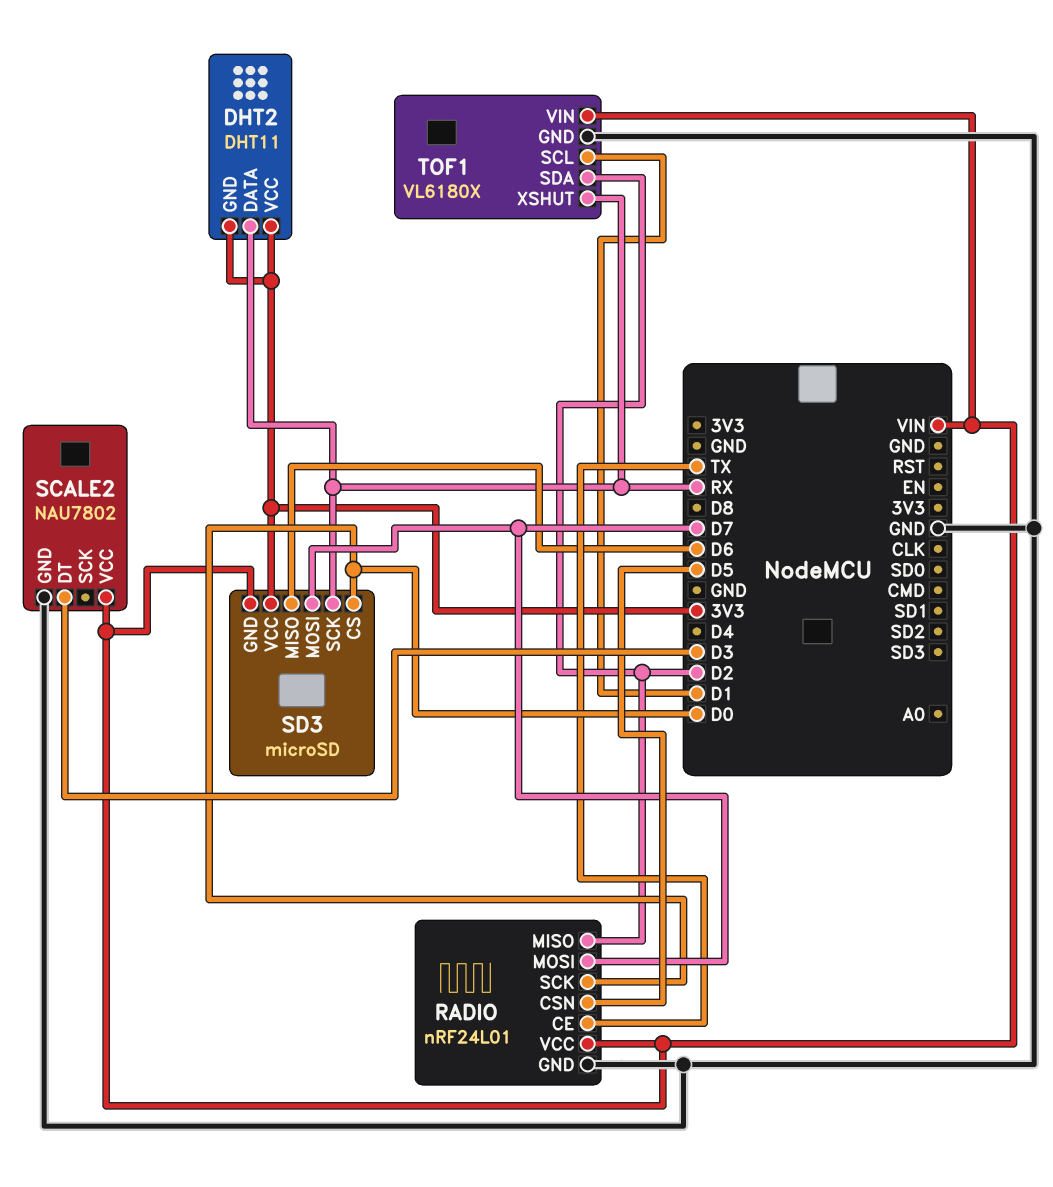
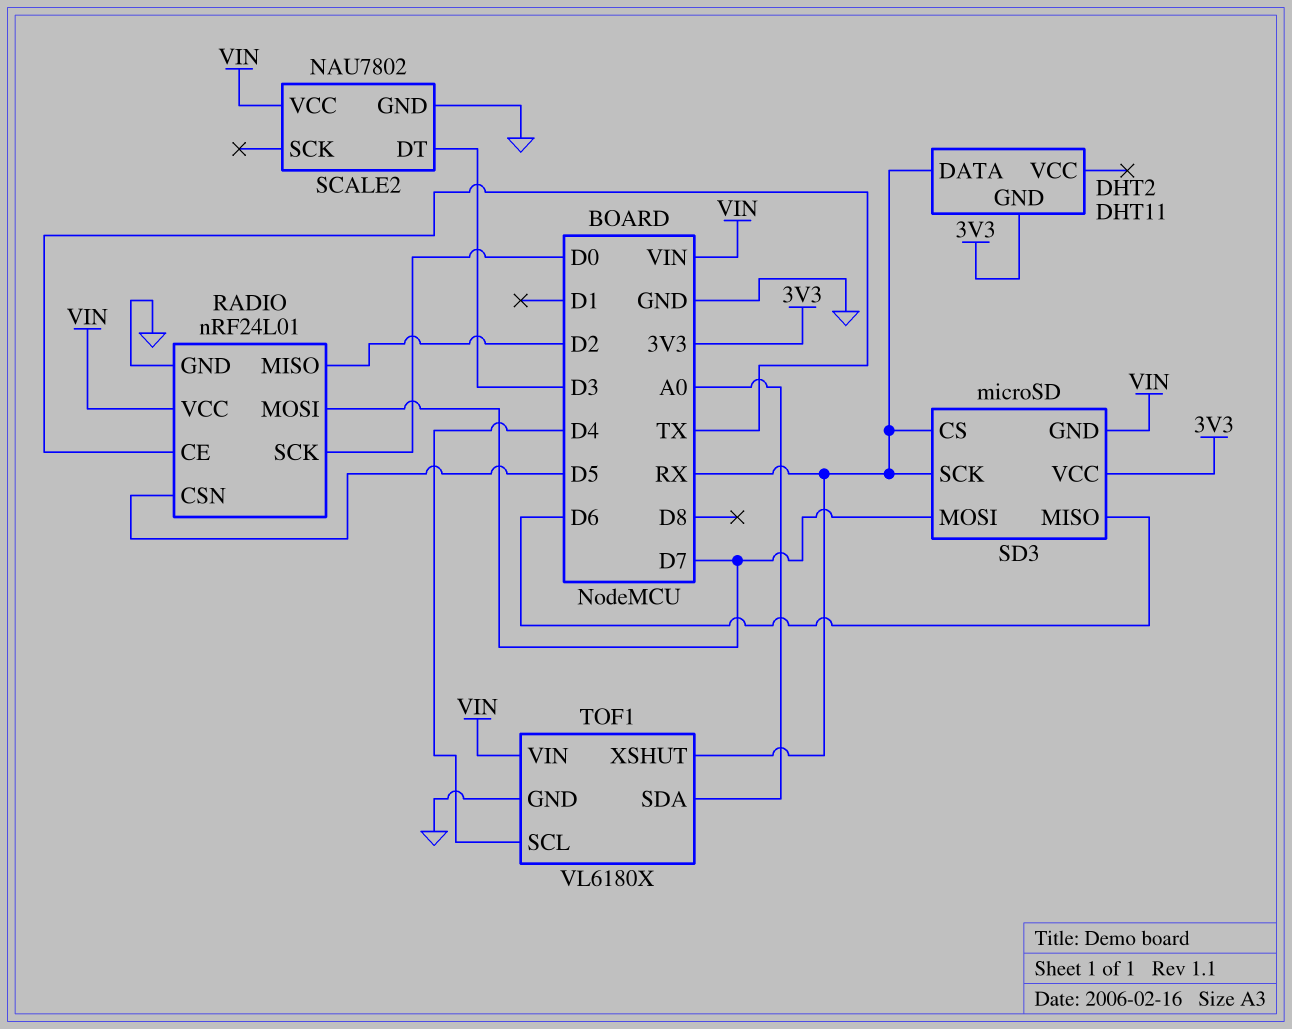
DHT2 pin VCC: 3V3 -> none
SD3 pin CS: D0 -> RX
TOF1 pin SCL: D1 -> D4
TOF1 pin SDA: D2 -> A0

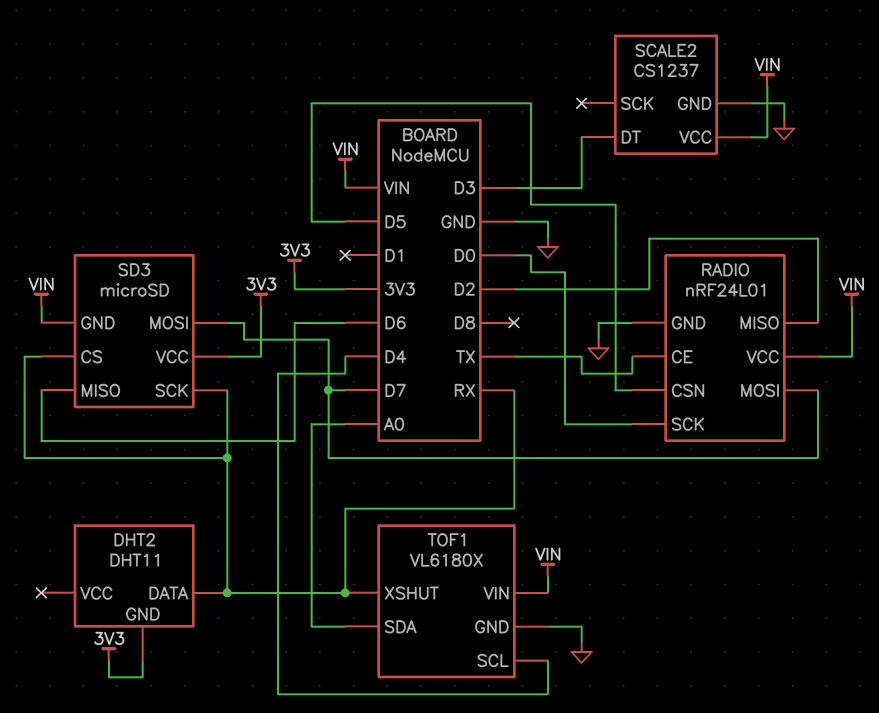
SCALE2: NAU7802 -> CS1237

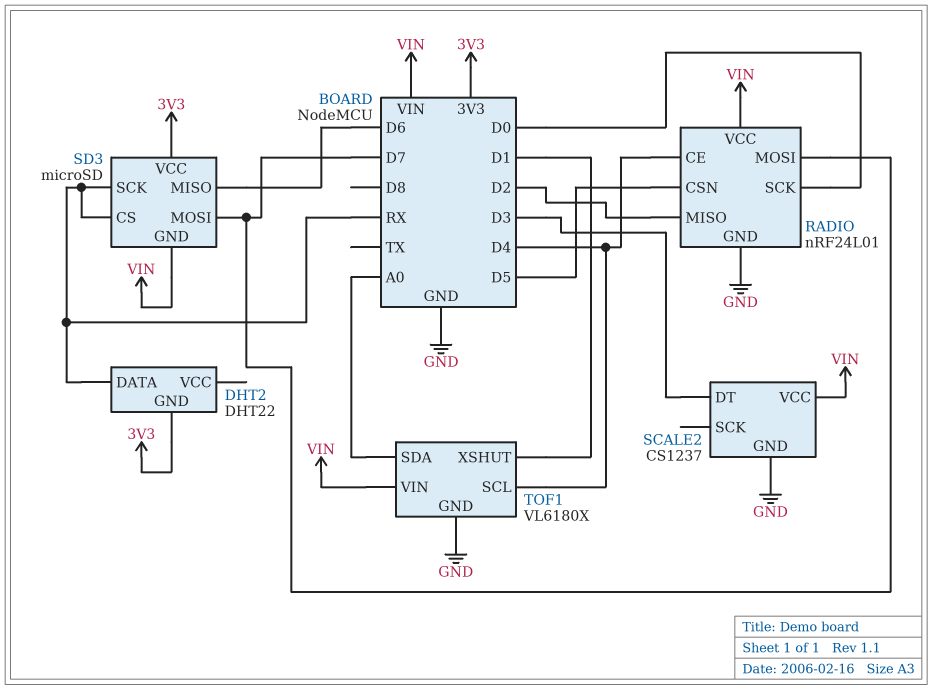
DHT2: DHT11 -> DHT22
RADIO pin CE: TX -> D4
TOF1 pin XSHUT: RX -> D1

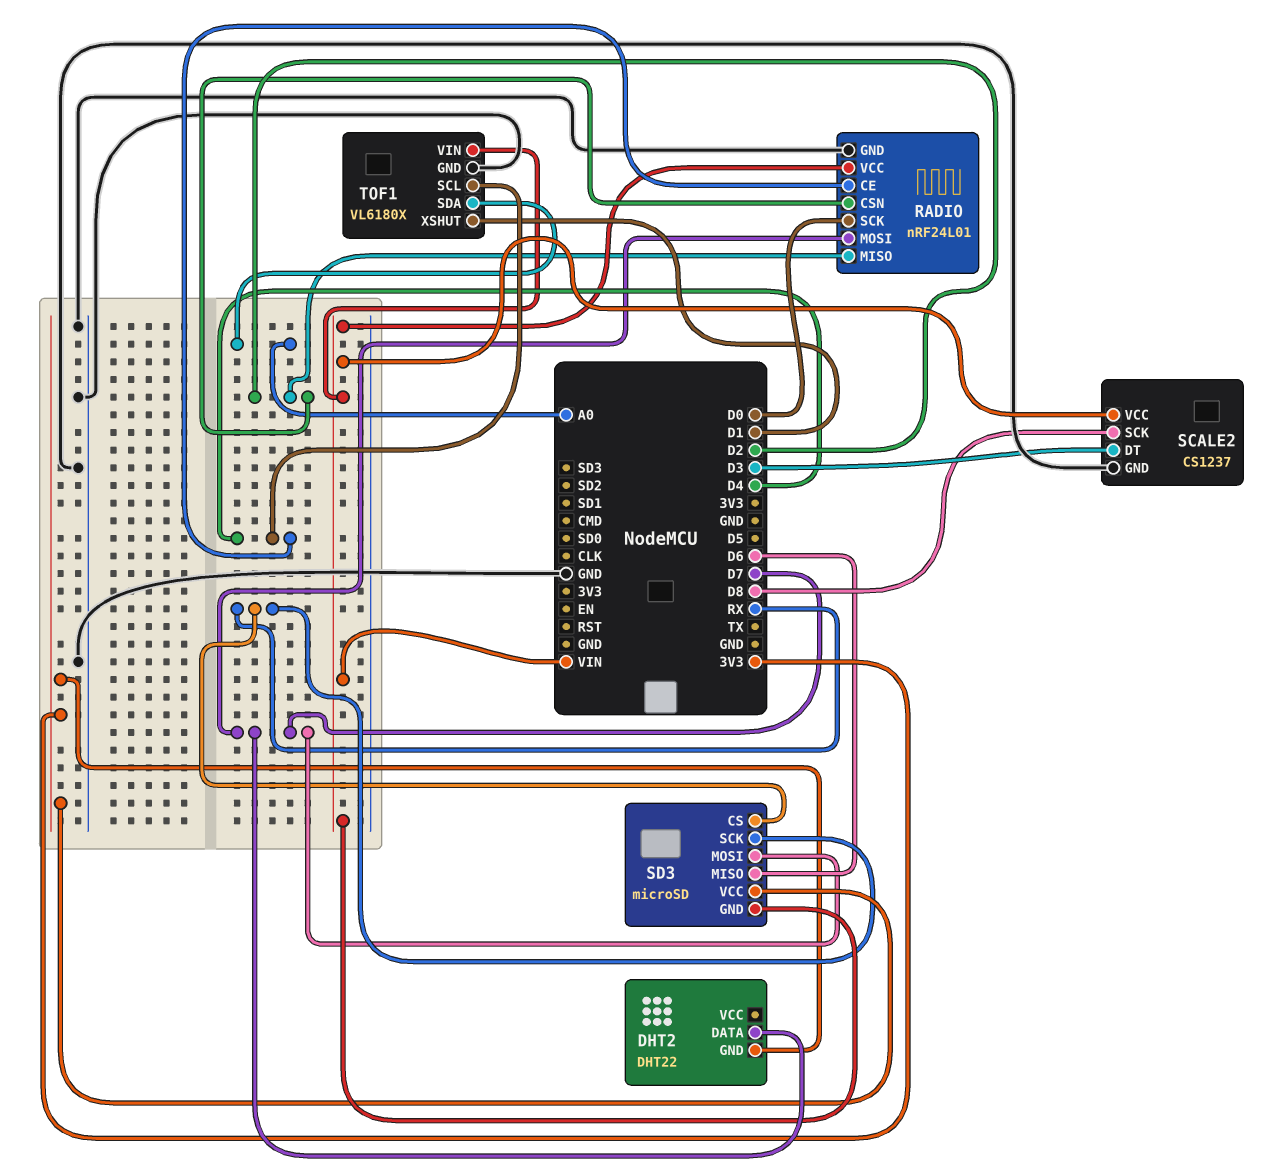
DHT2 pin DATA: RX -> D7
RADIO pin CSN: D5 -> D2
SCALE2 pin SCK: none -> D8

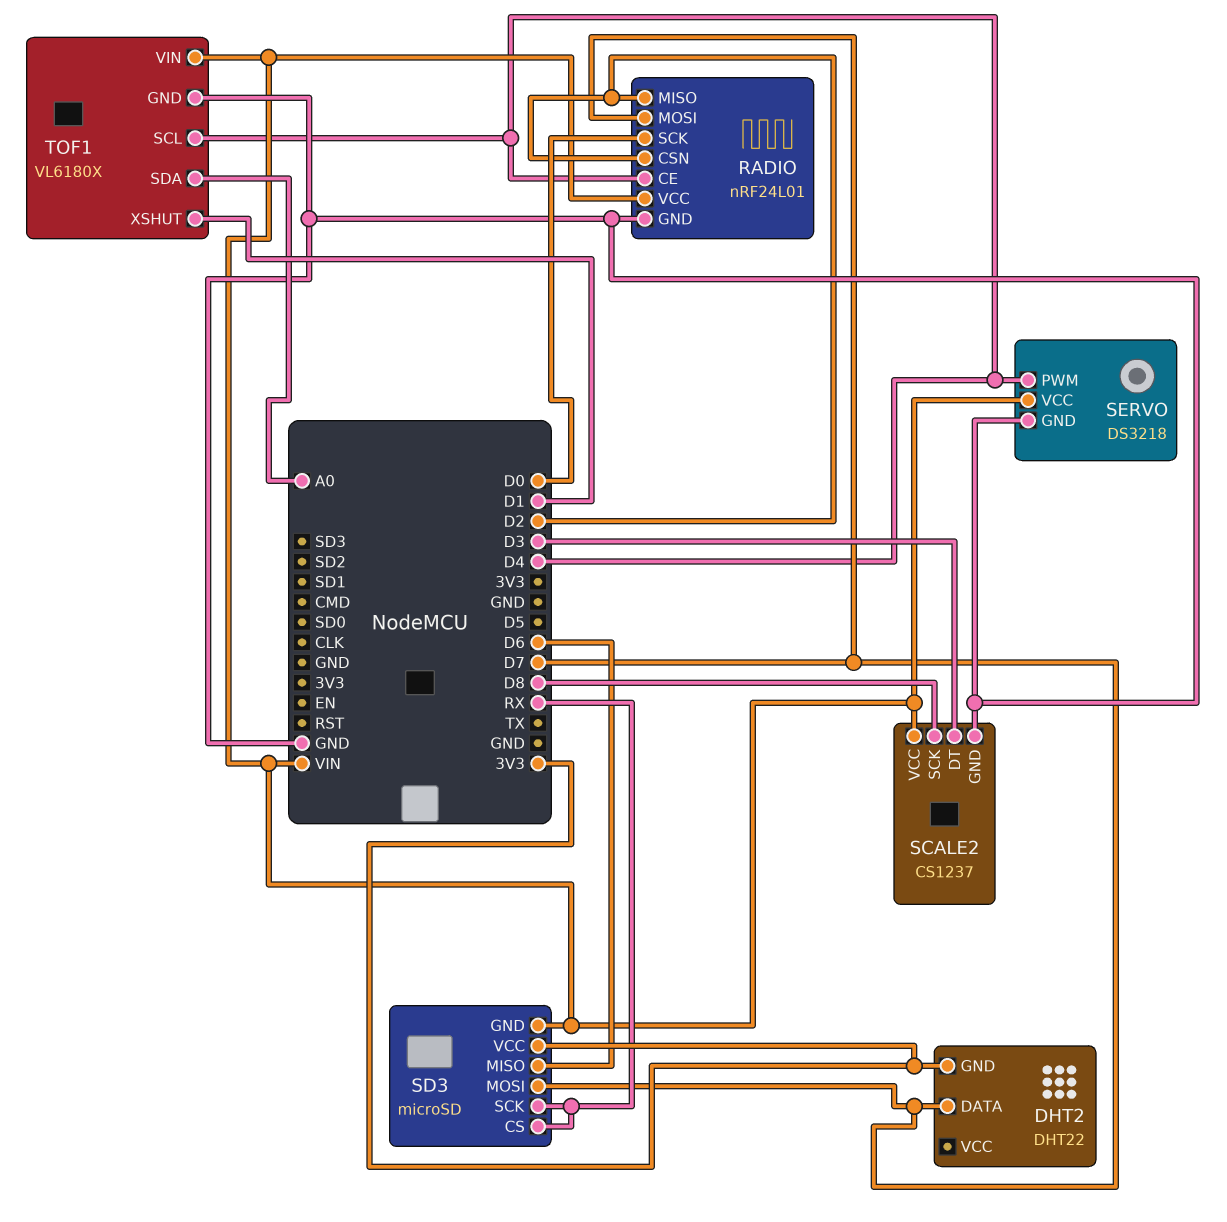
SERVO: none -> DS3218
SERVO pin GND: none -> GND
SERVO pin PWM: none -> D4
SERVO pin VCC: none -> VIN

